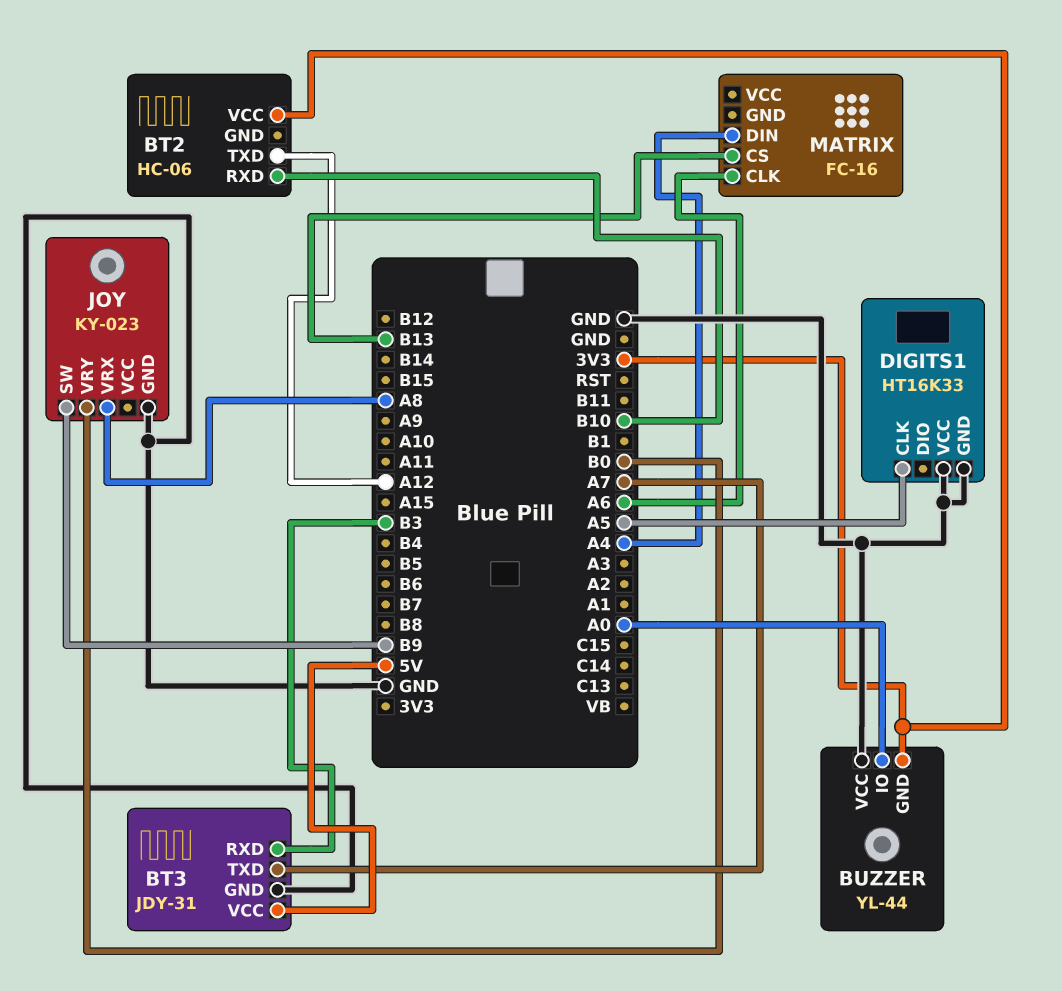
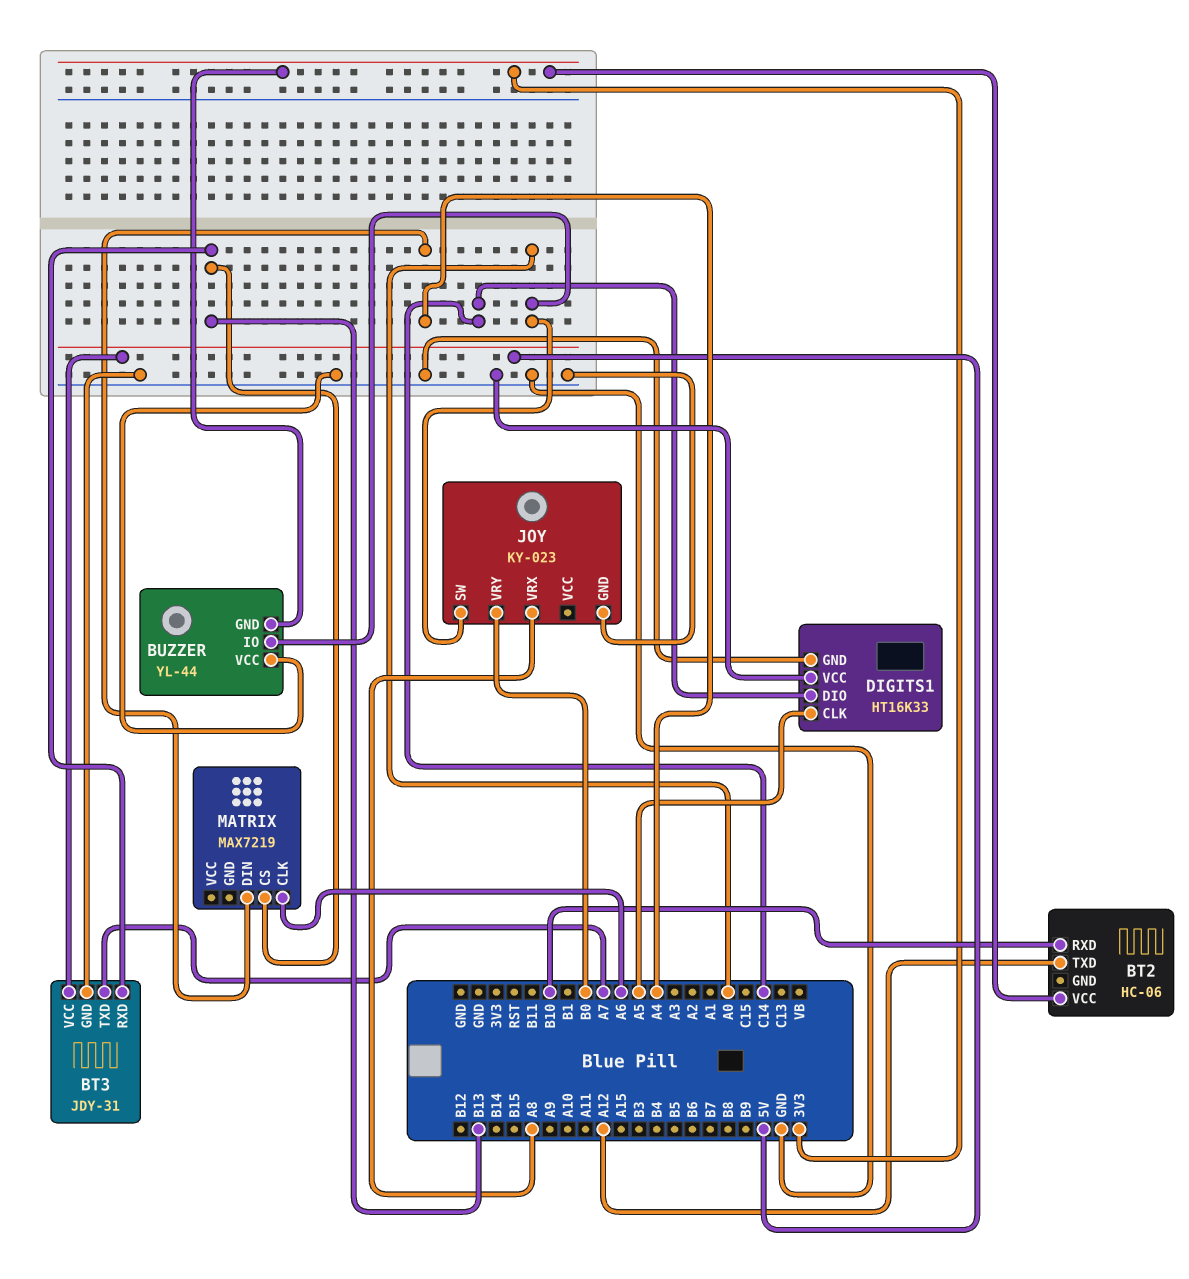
BT3 pin RXD: B3 -> B13
DIGITS1 pin DIO: none -> C14
JOY pin SW: B9 -> A0
MATRIX: FC-16 -> MAX7219

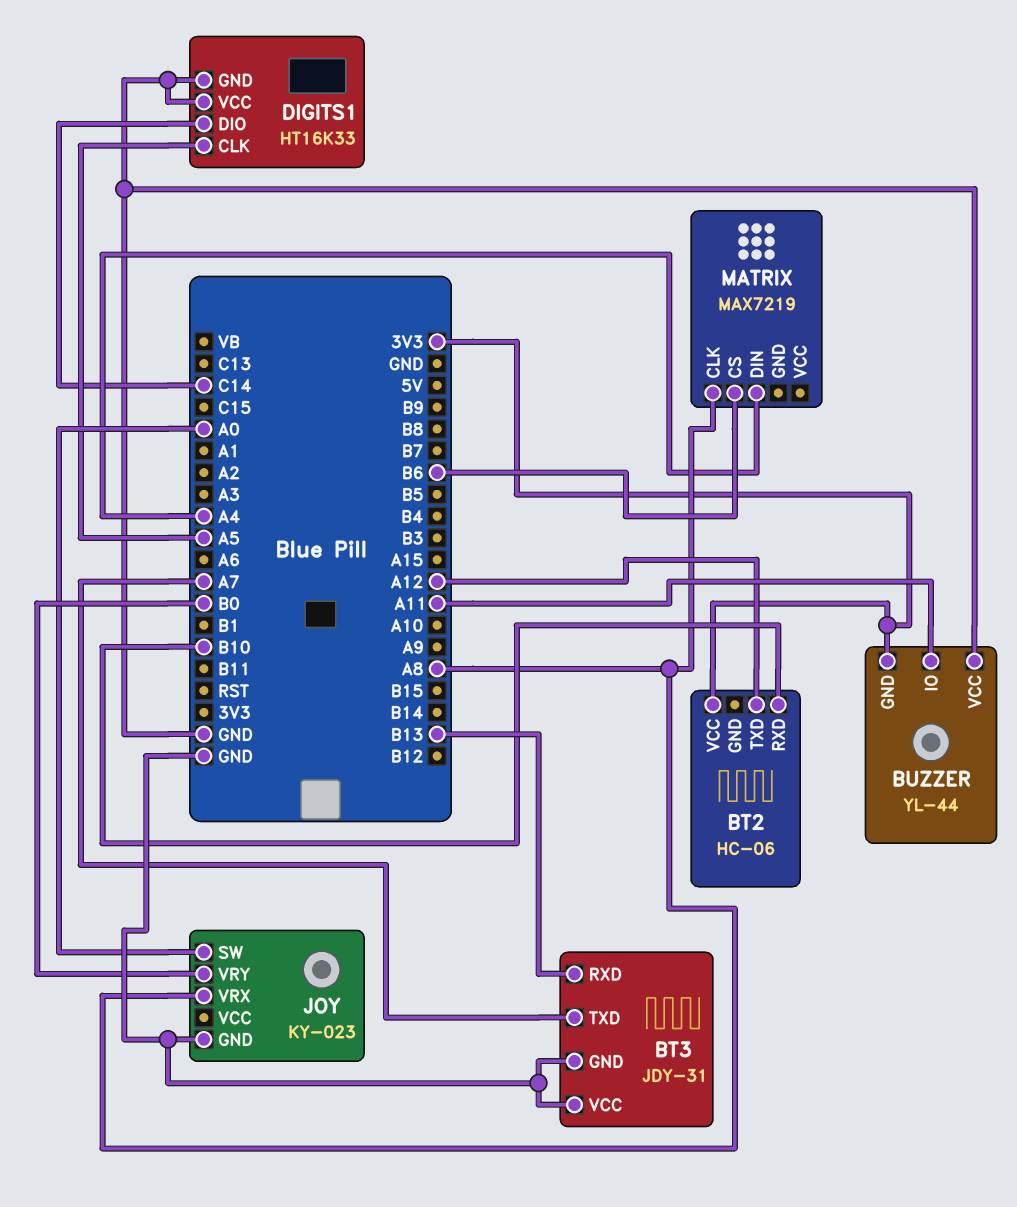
BT3 pin VCC: 5V -> GND
BUZZER pin IO: A0 -> A11
MATRIX pin CLK: A6 -> A8
MATRIX pin CS: B13 -> B6

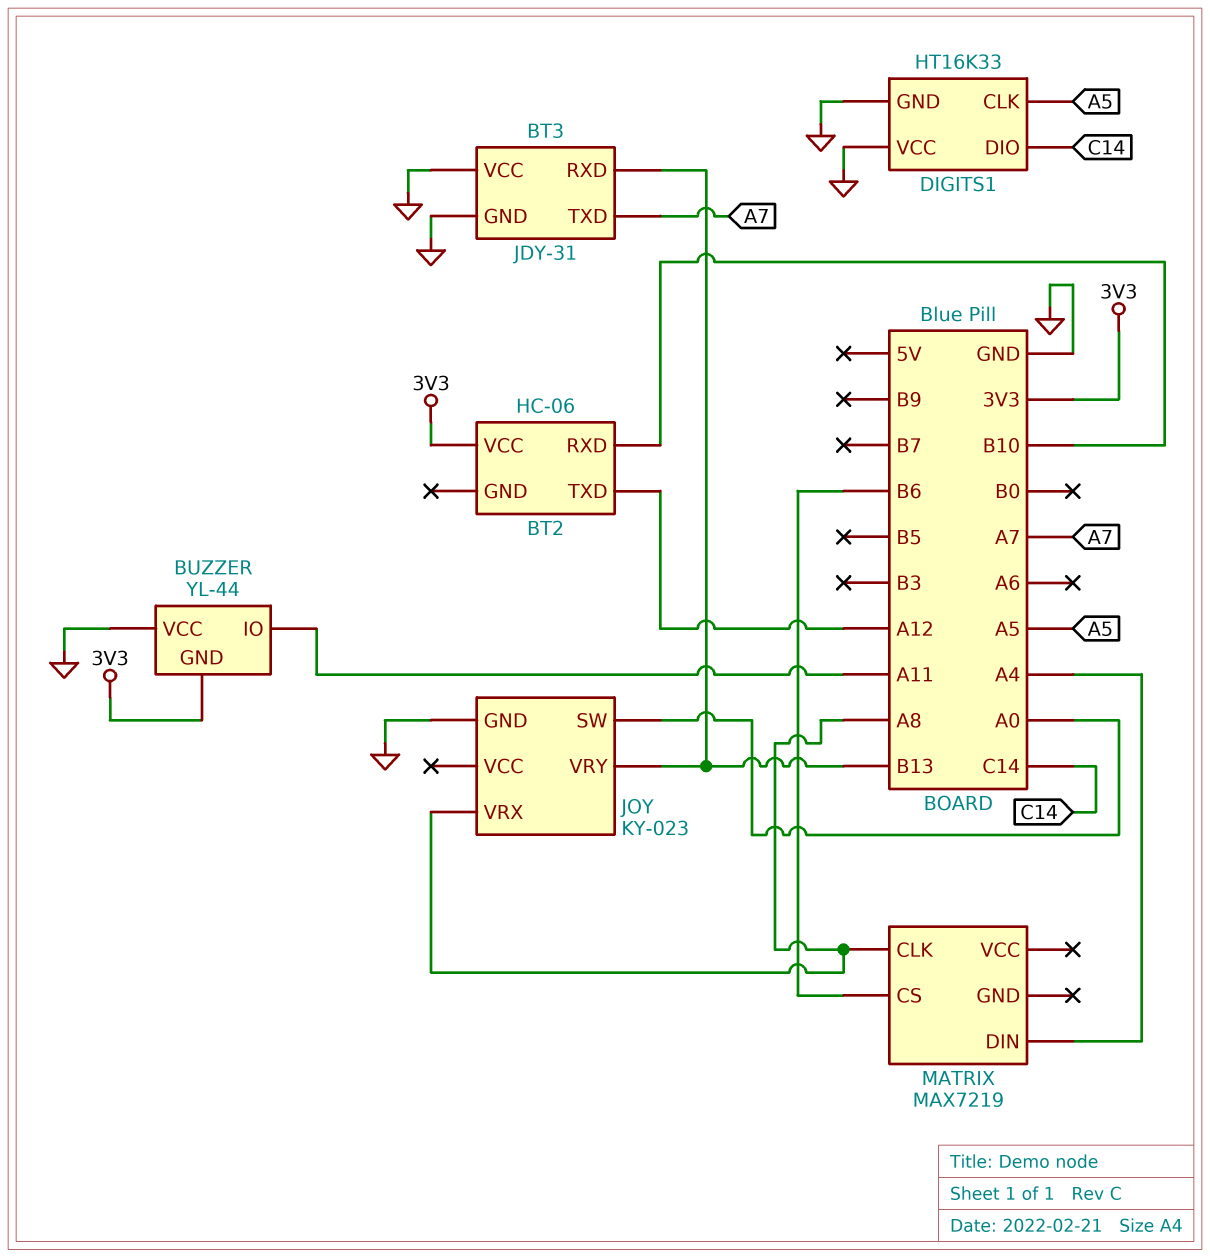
JOY pin VRY: B0 -> B13

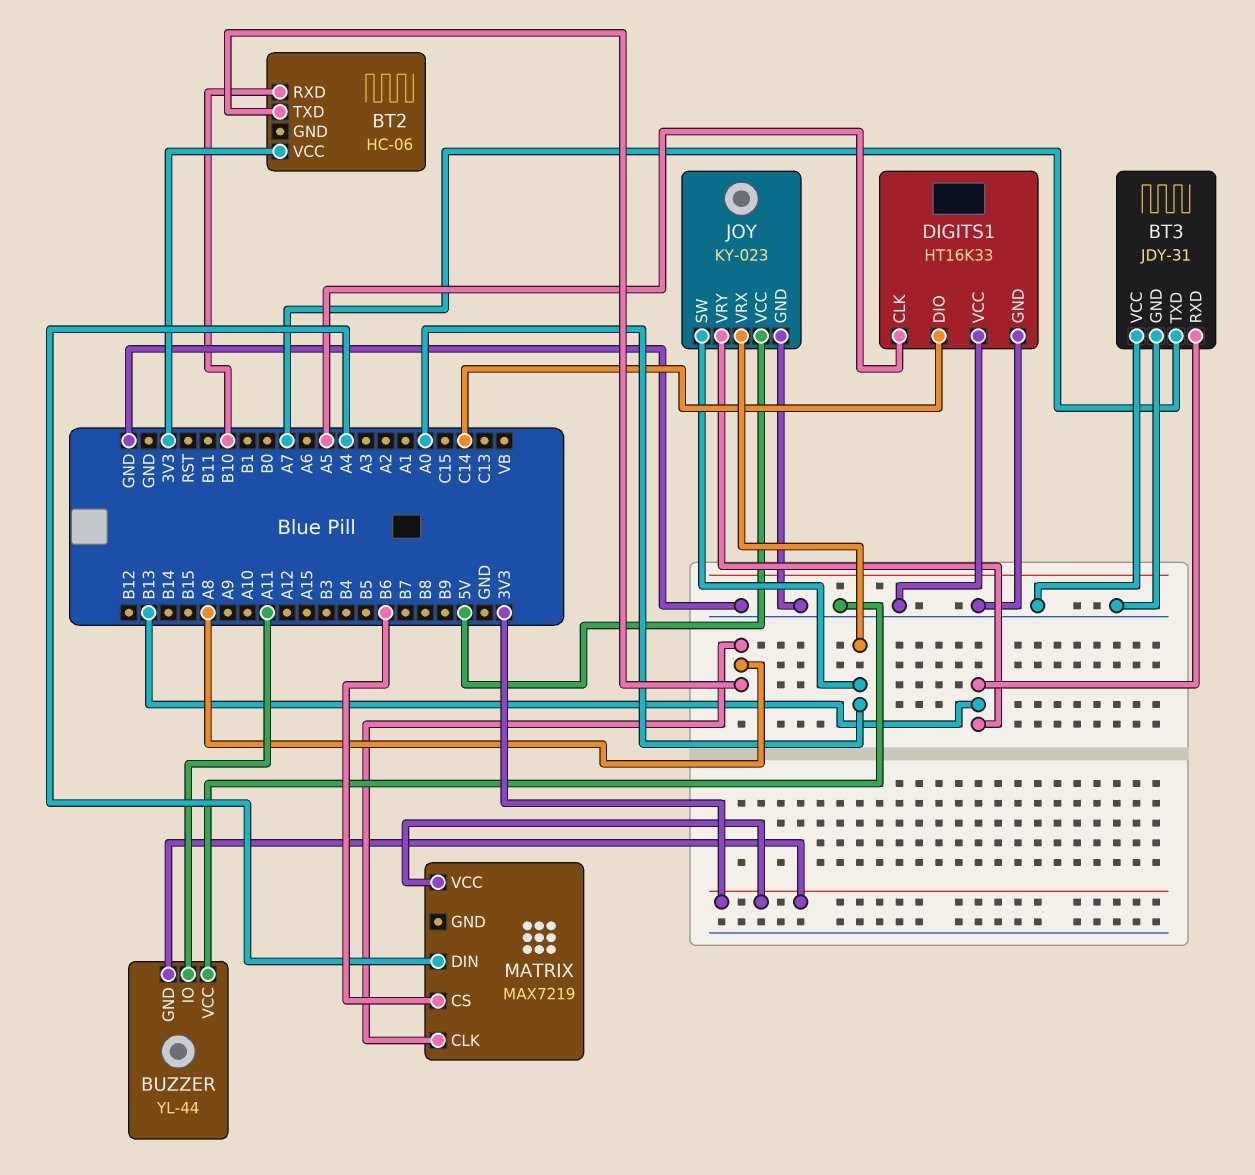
BT2 pin TXD: A12 -> A8
JOY pin VCC: none -> 5V
JOY pin VRX: A8 -> A0
MATRIX pin VCC: none -> 3V3

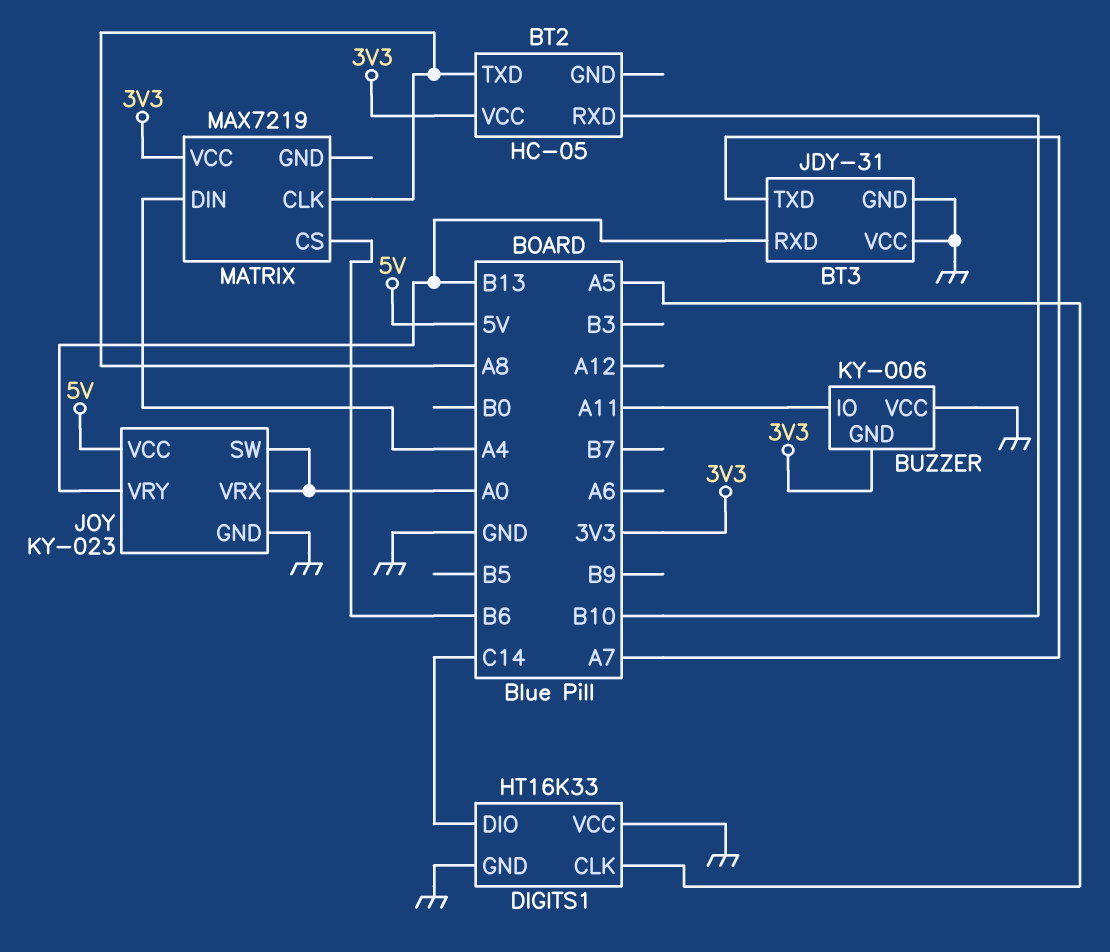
BT2: HC-06 -> HC-05
BUZZER: YL-44 -> KY-006

